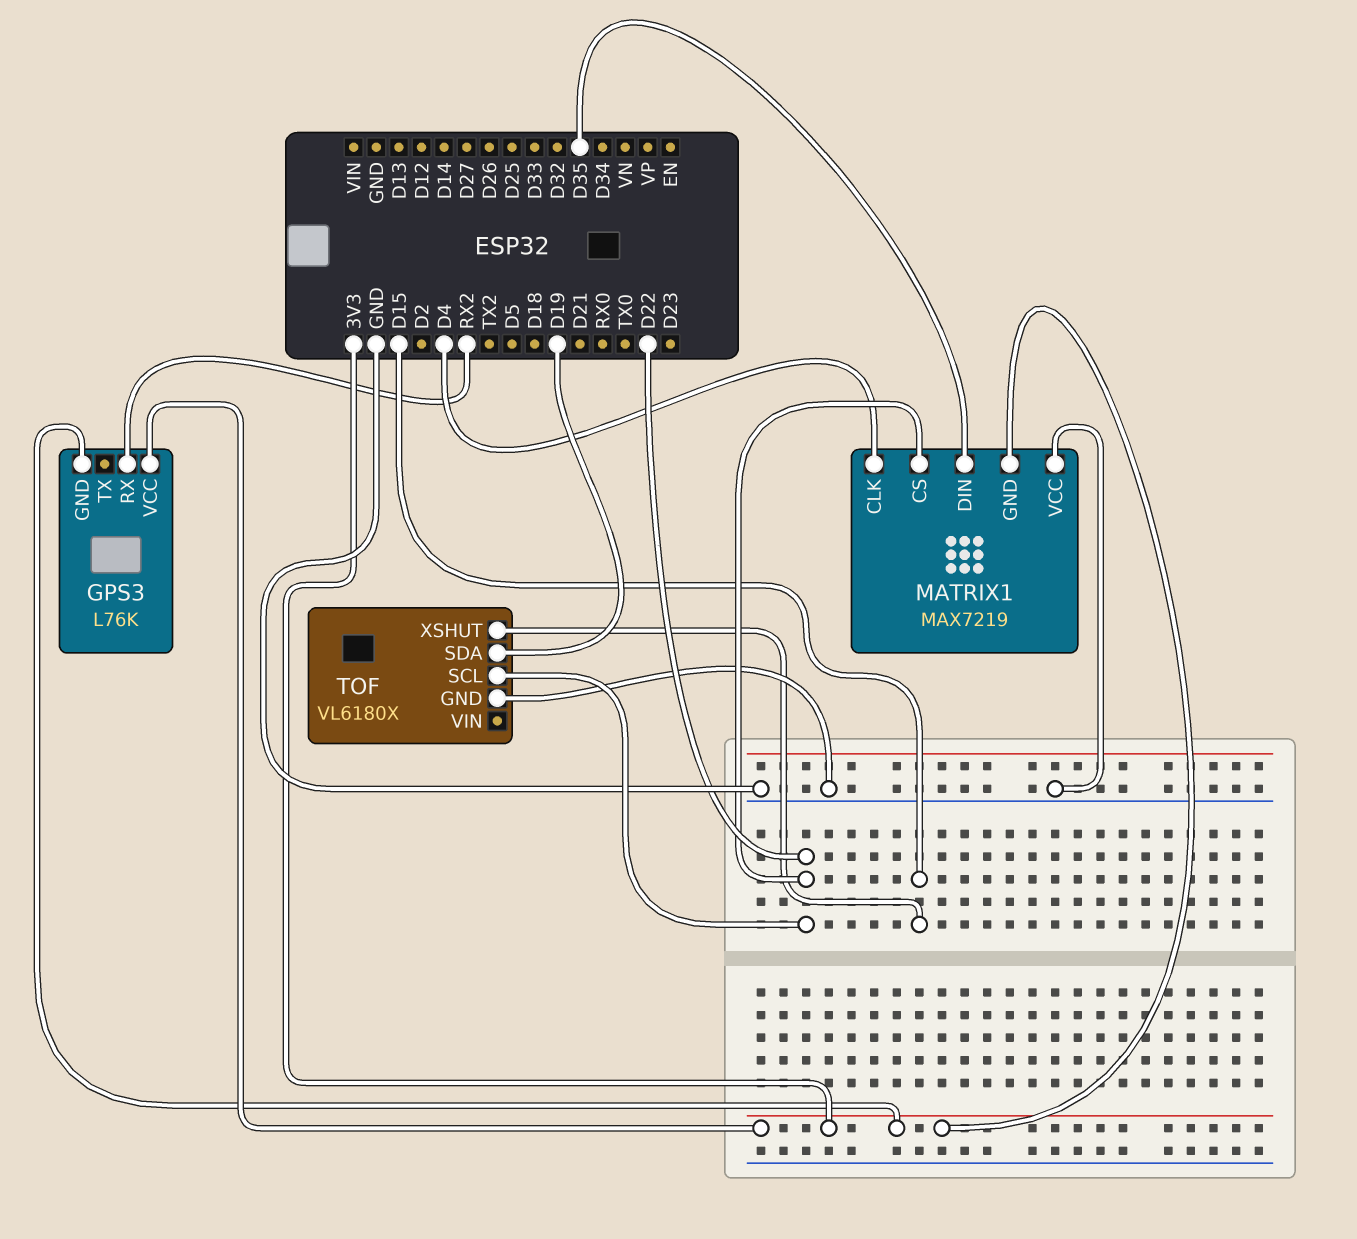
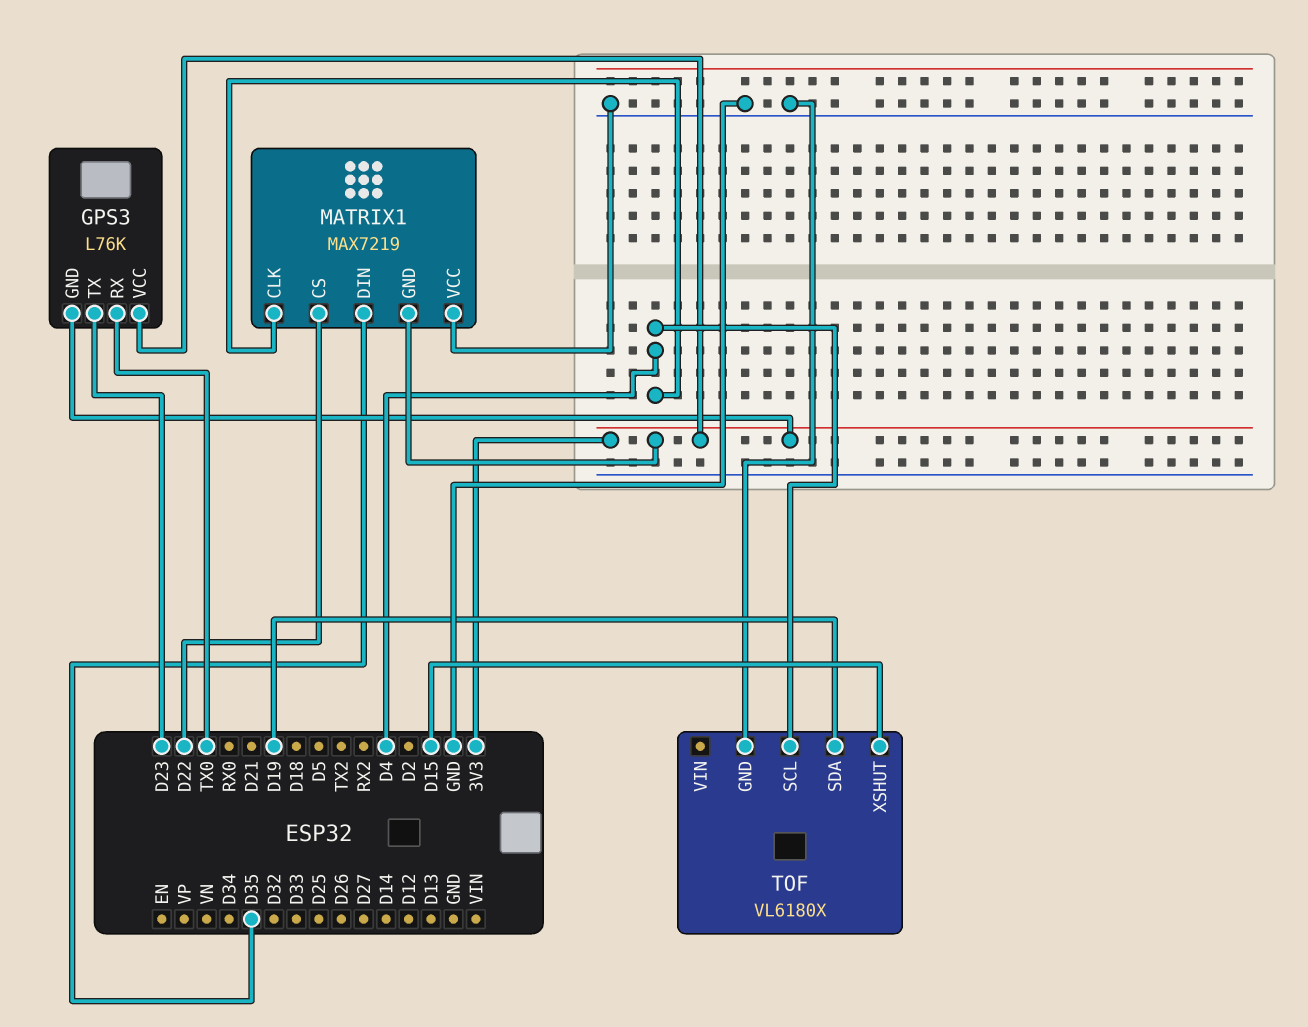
GPS3 pin RX: RX2 -> TX0
GPS3 pin TX: none -> D23
TOF pin SCL: D22 -> D4

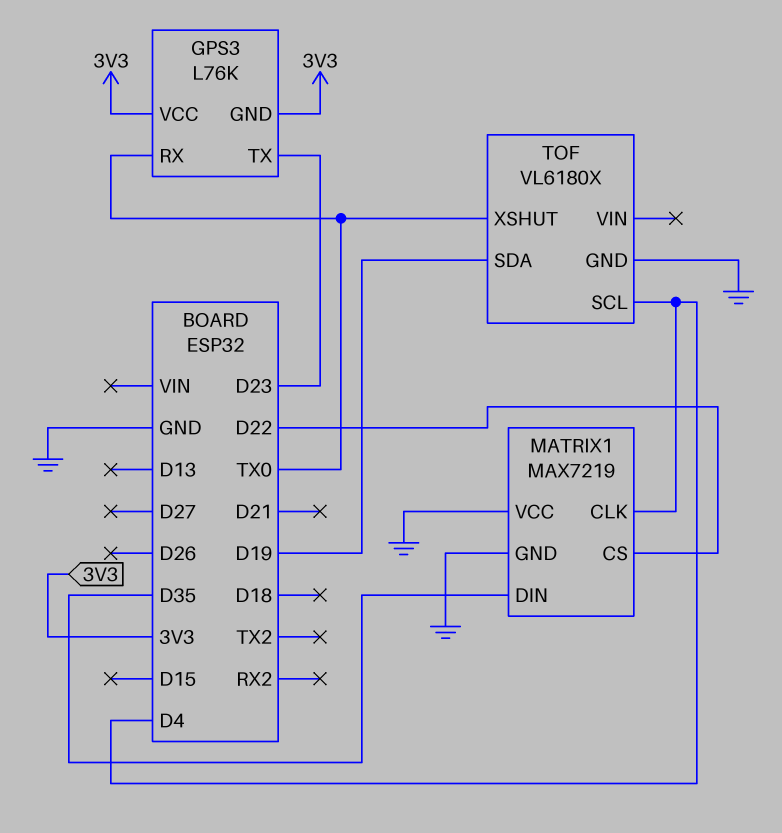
MATRIX1 pin GND: 3V3 -> GND
TOF pin XSHUT: D15 -> TX0

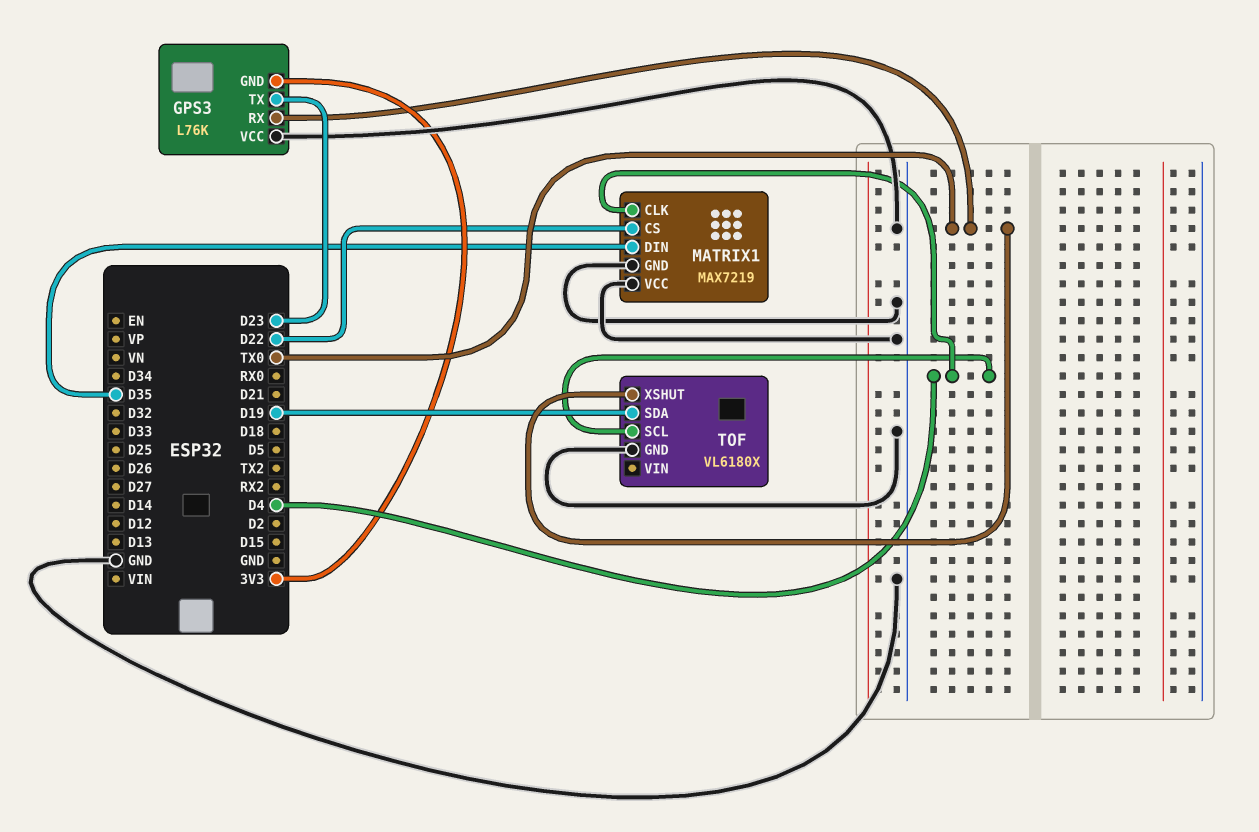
GPS3 pin VCC: 3V3 -> GND

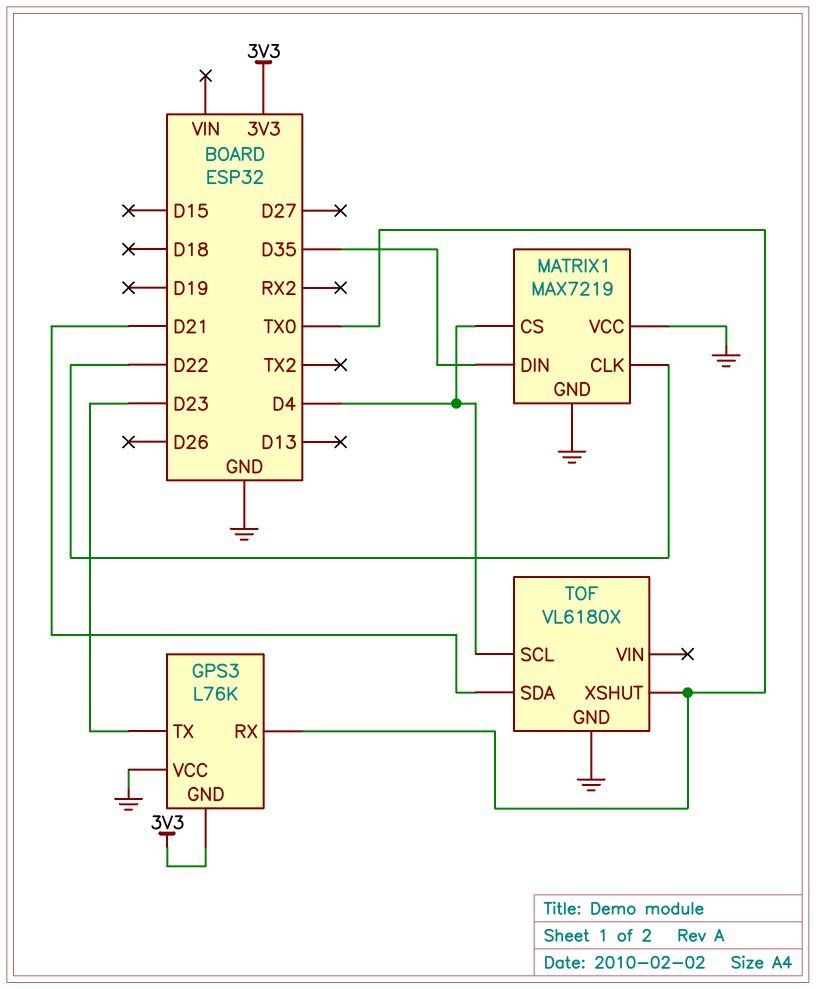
MATRIX1 pin CLK: D4 -> D22
MATRIX1 pin CS: D22 -> D4
TOF pin SDA: D19 -> D21

